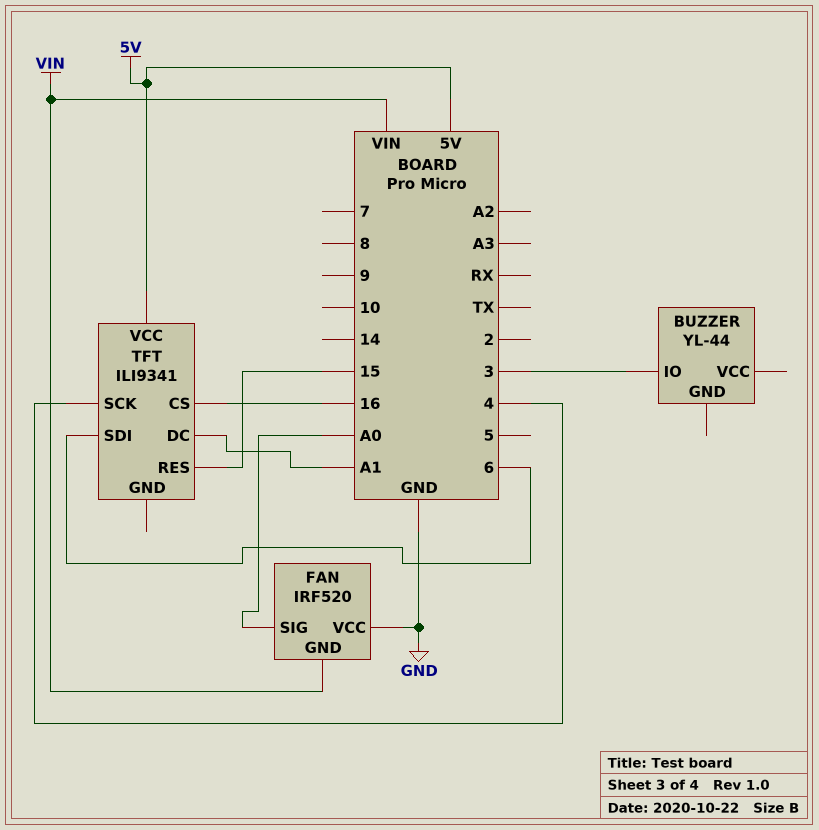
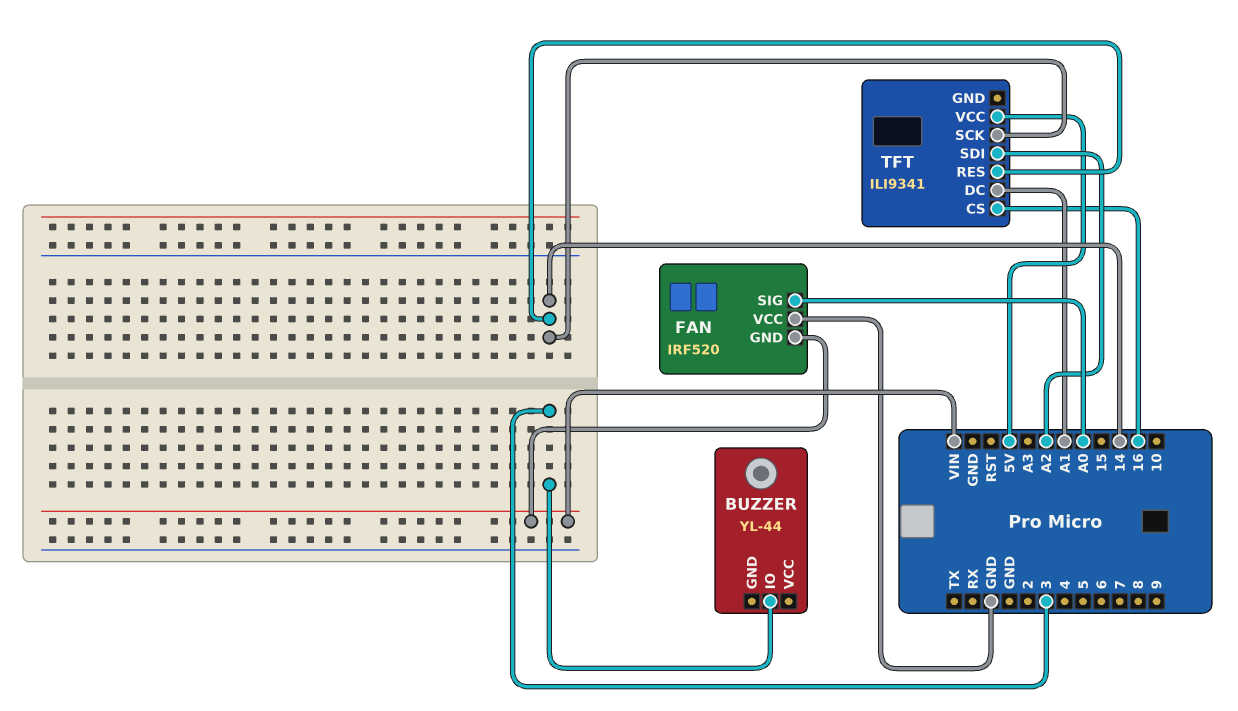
TFT pin RES: 15 -> 14
TFT pin SCK: 4 -> 14
TFT pin SDI: 6 -> A2

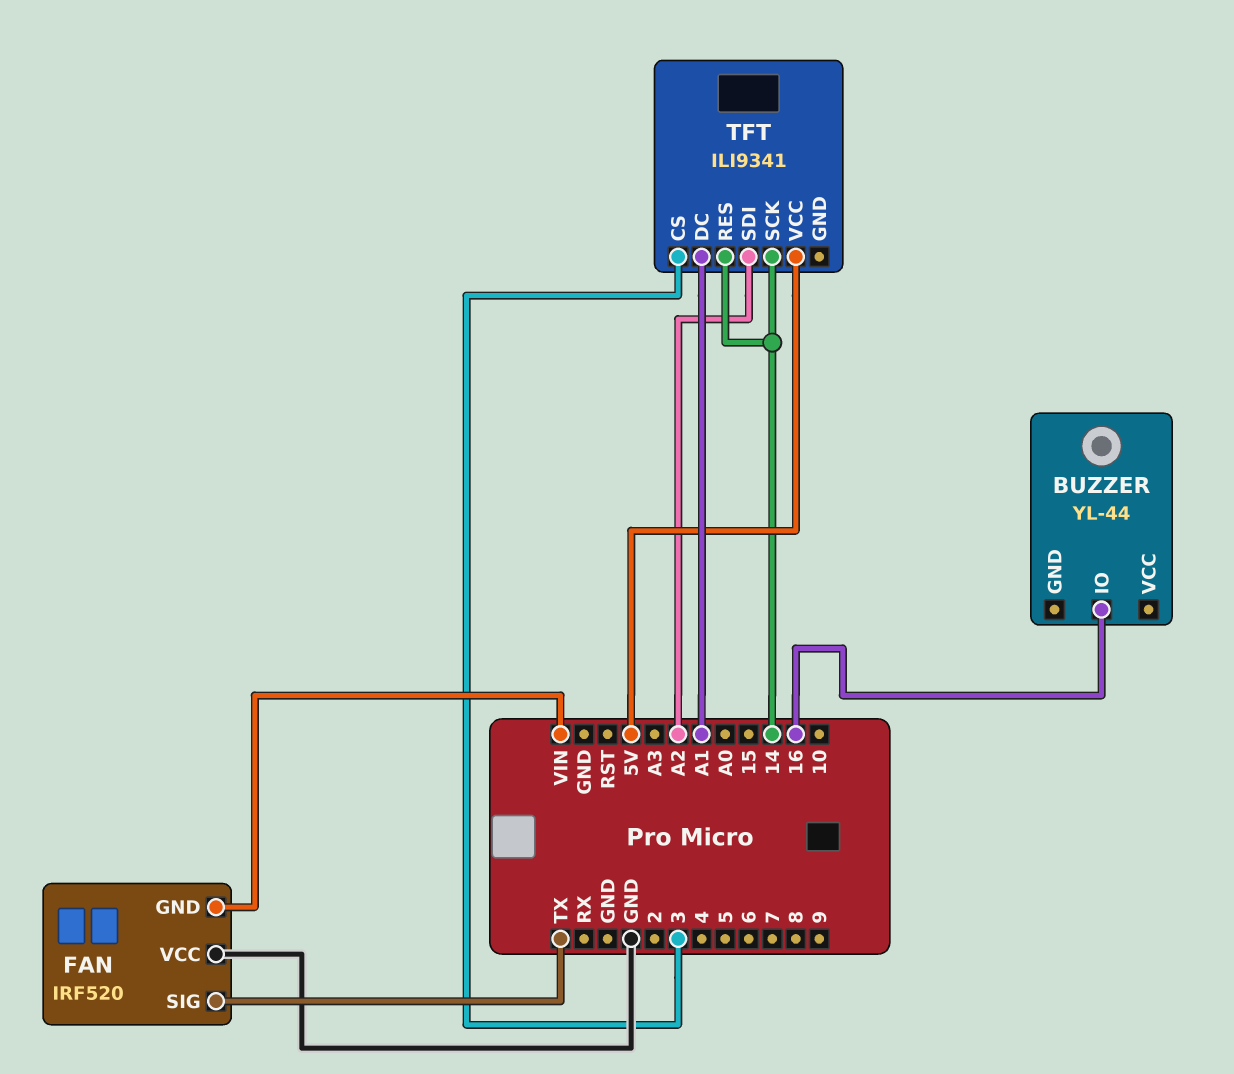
BUZZER pin IO: 3 -> 16
FAN pin SIG: A0 -> TX
TFT pin CS: 16 -> 3

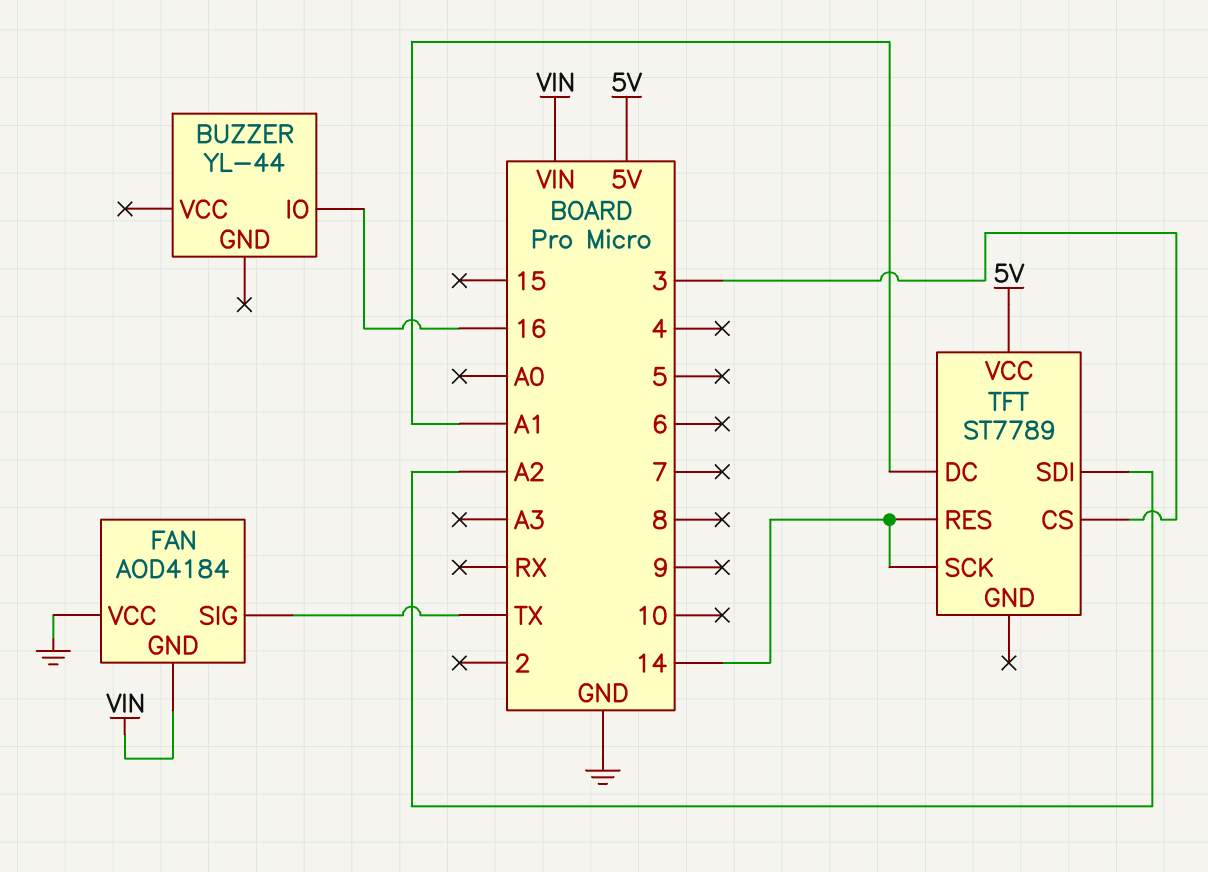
FAN: IRF520 -> AOD4184
TFT: ILI9341 -> ST7789

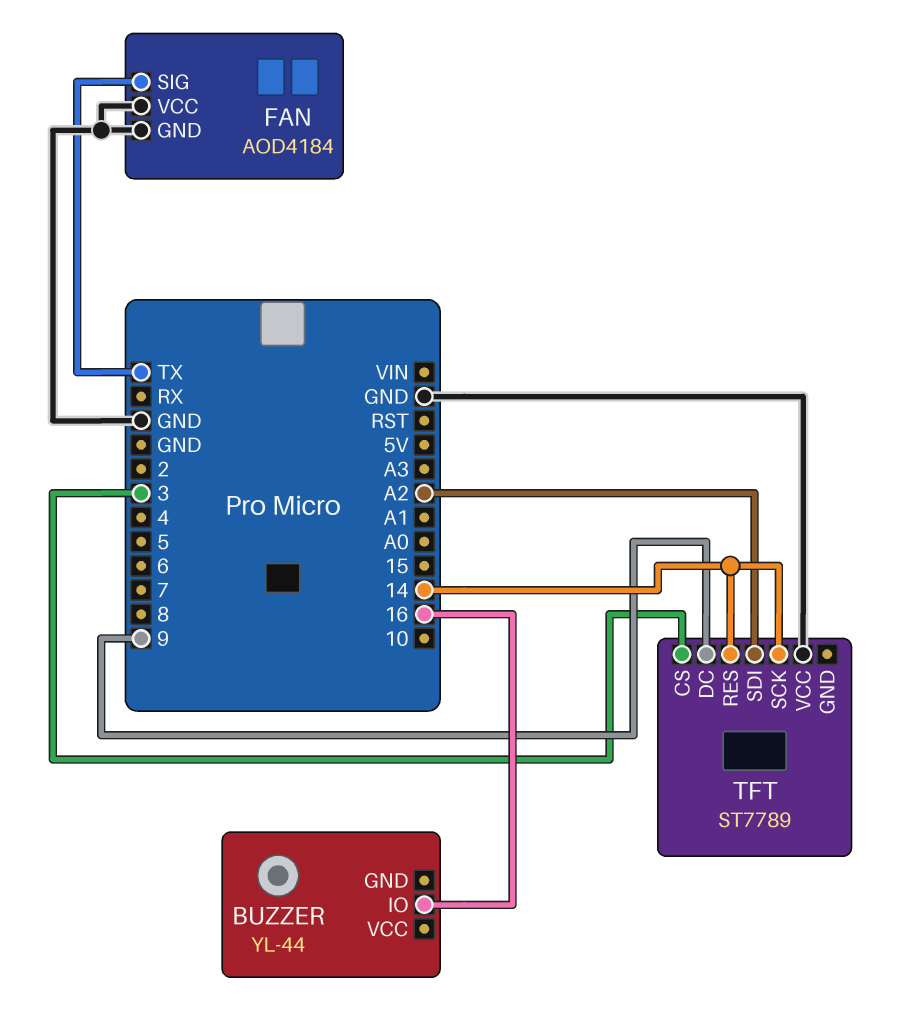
FAN pin GND: VIN -> GND
TFT pin DC: A1 -> 9
TFT pin VCC: 5V -> GND

